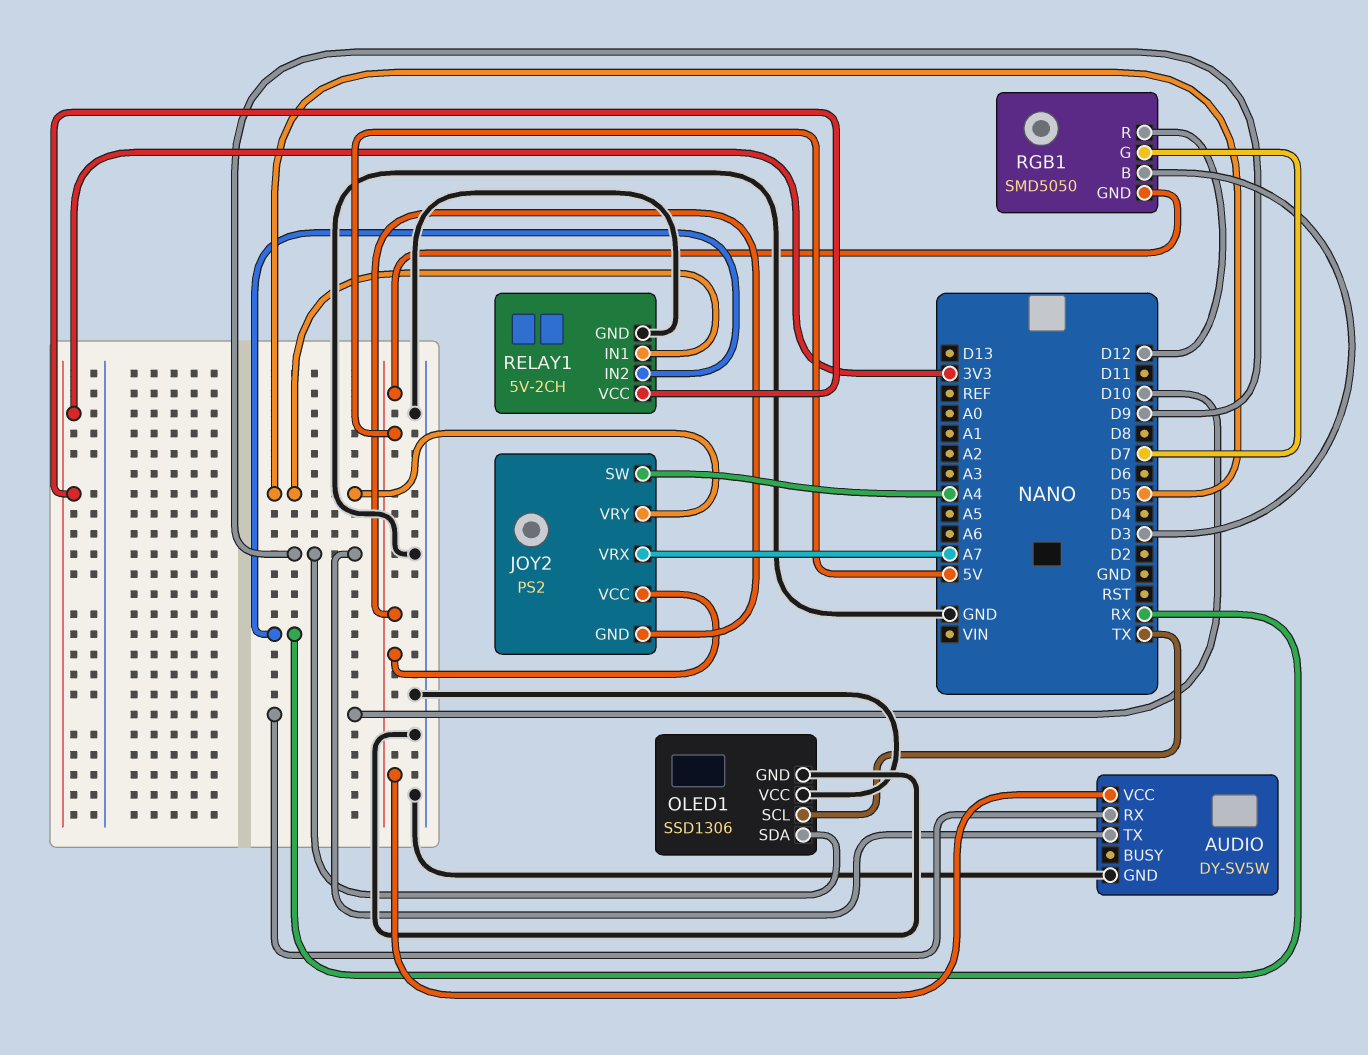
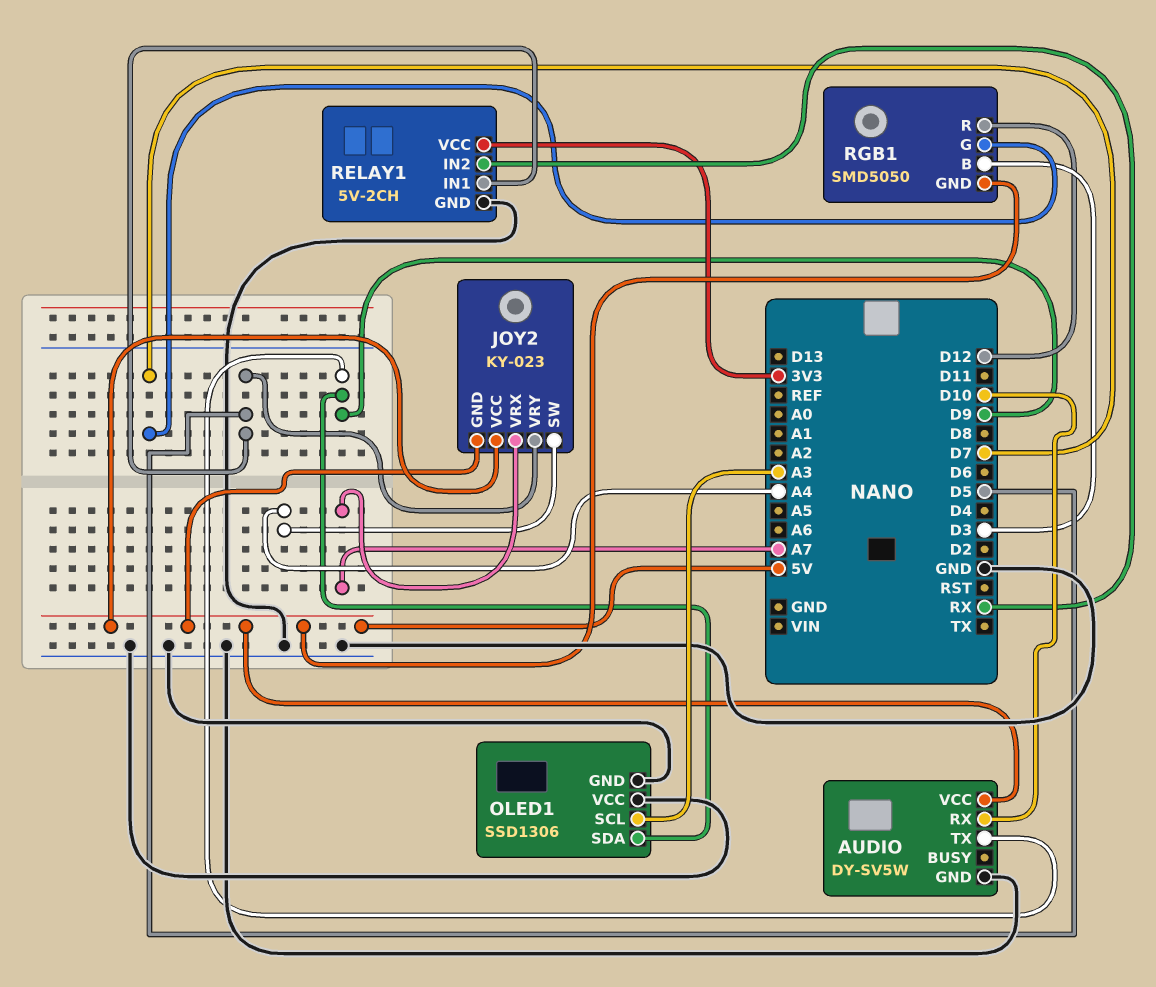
JOY2: PS2 -> KY-023
OLED1 pin SCL: TX -> A3

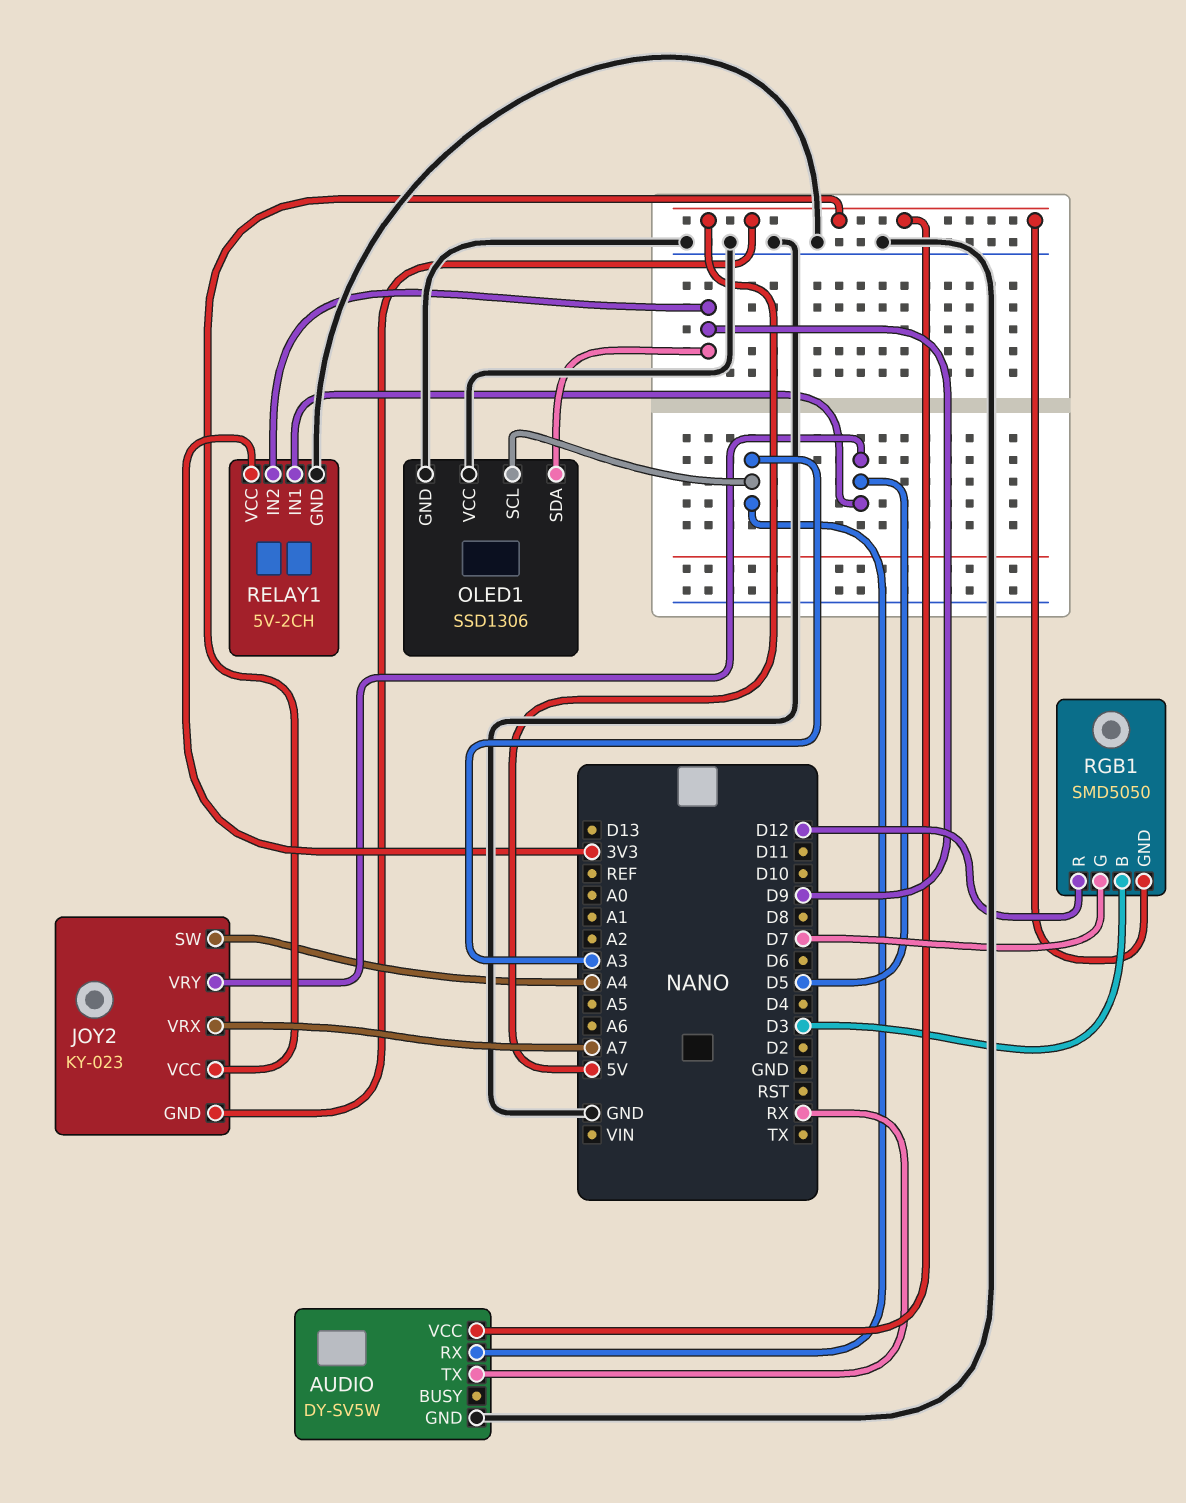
AUDIO pin RX: D10 -> A3
AUDIO pin TX: D9 -> RX
RELAY1 pin IN2: RX -> D9

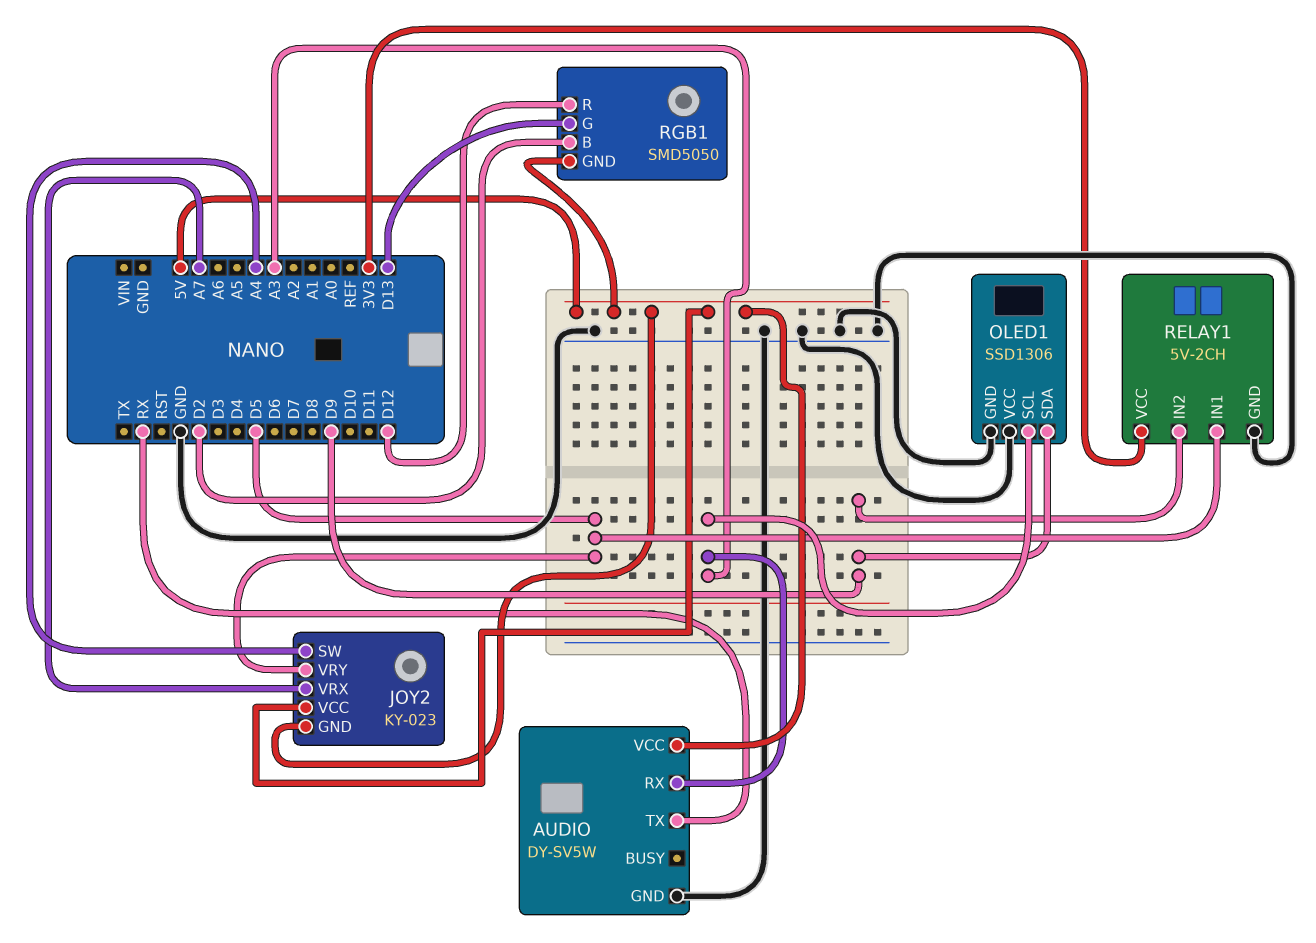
RGB1 pin B: D3 -> D2
RGB1 pin G: D7 -> D13

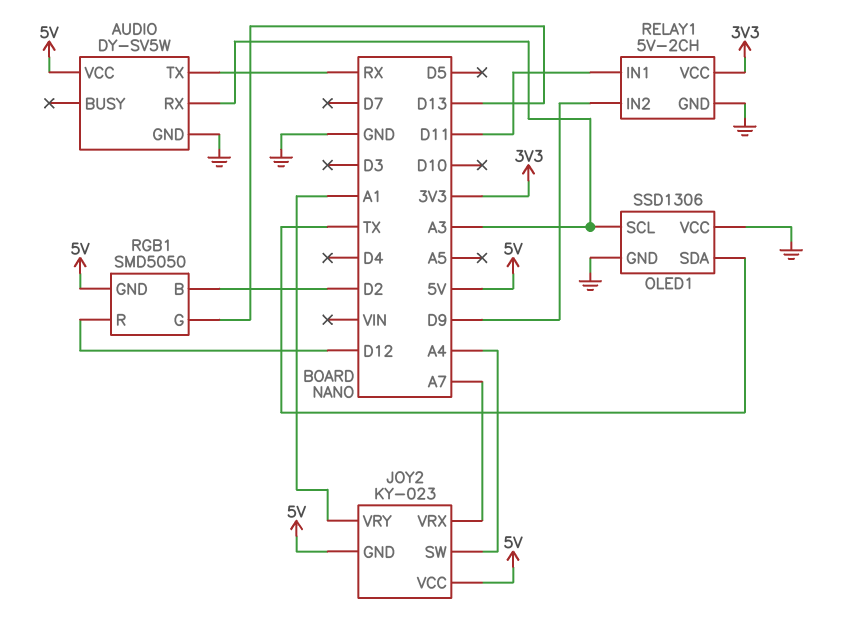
JOY2 pin VRY: D5 -> A1
OLED1 pin SDA: D9 -> TX
RELAY1 pin IN1: D5 -> D11

